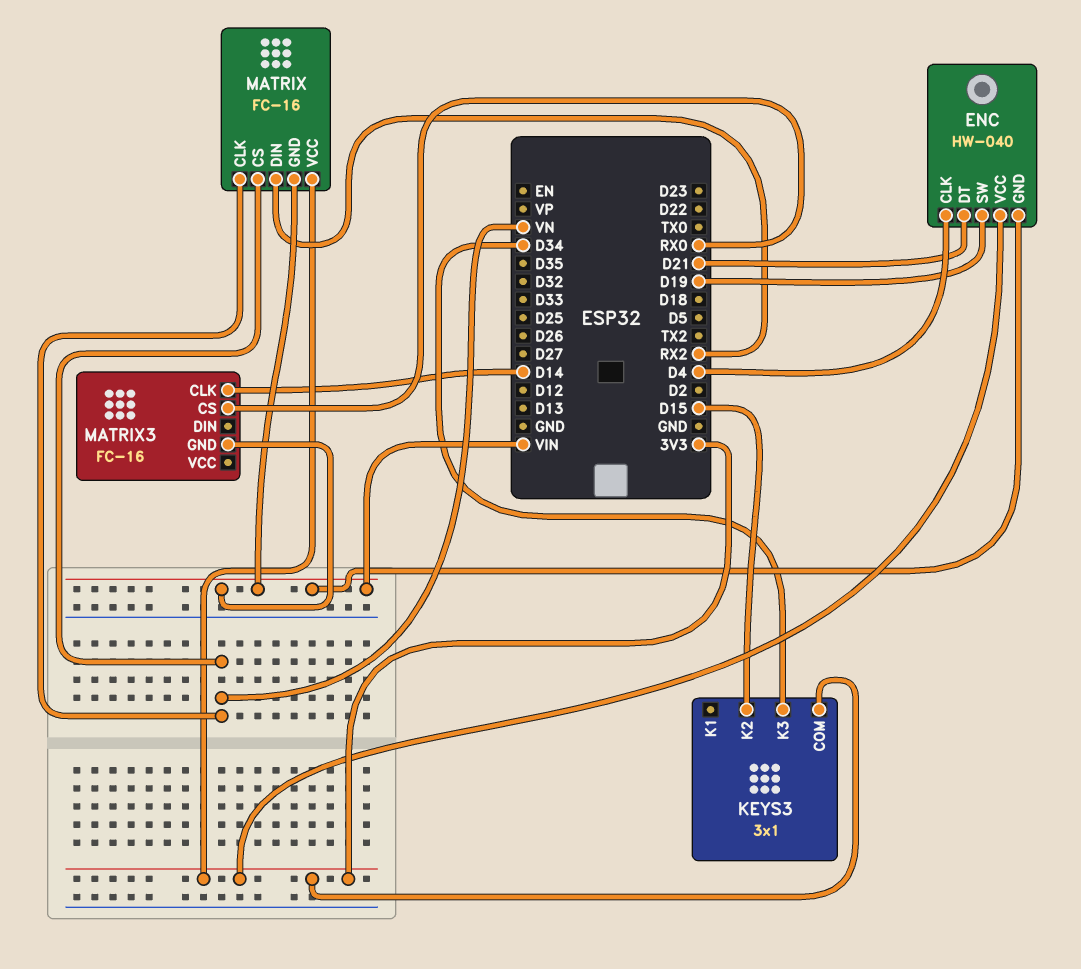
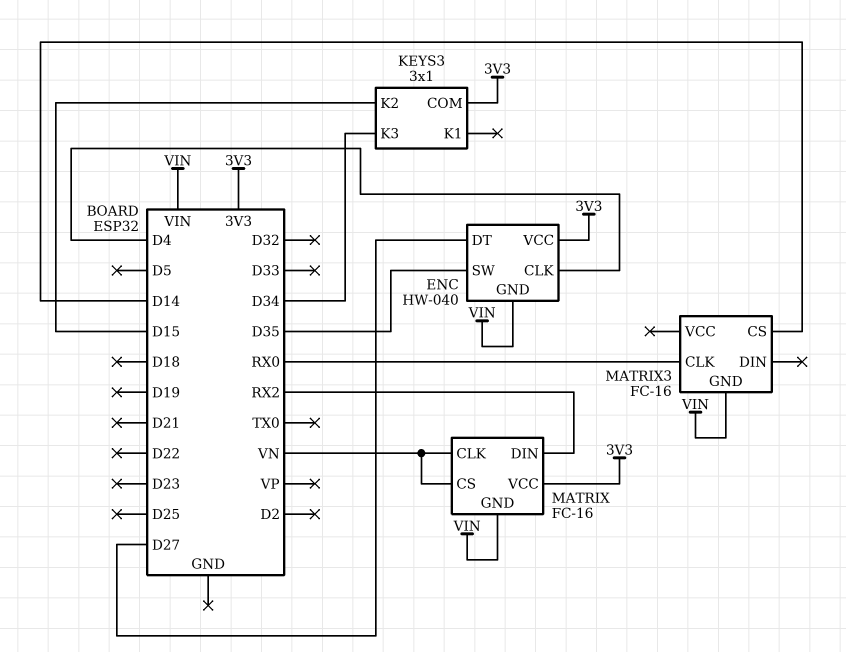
ENC pin DT: D21 -> D27
ENC pin SW: D19 -> D35
MATRIX3 pin CLK: D14 -> RX0
MATRIX3 pin CS: RX0 -> D14

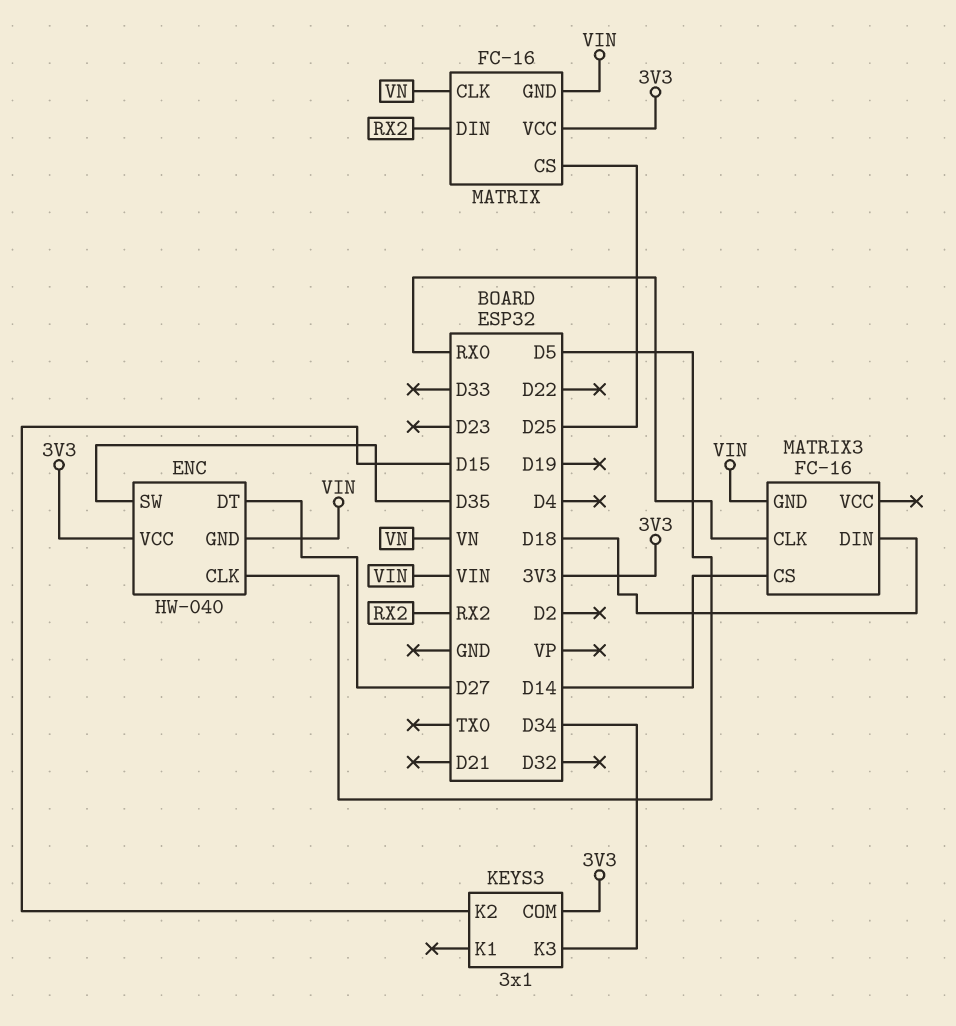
ENC pin CLK: D4 -> D5
MATRIX pin CS: VN -> D25
MATRIX3 pin DIN: none -> D18

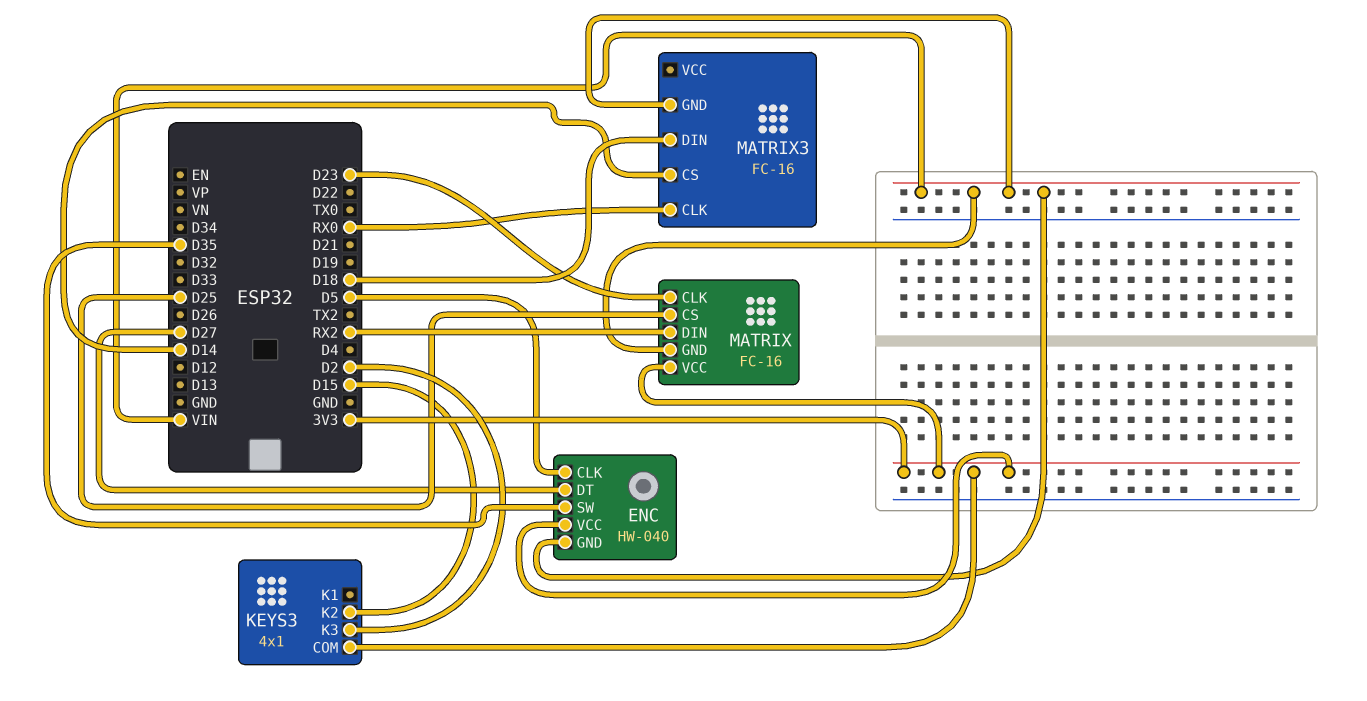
KEYS3: 3x1 -> 4x1
KEYS3 pin K3: D34 -> D2
MATRIX pin CLK: VN -> D23

